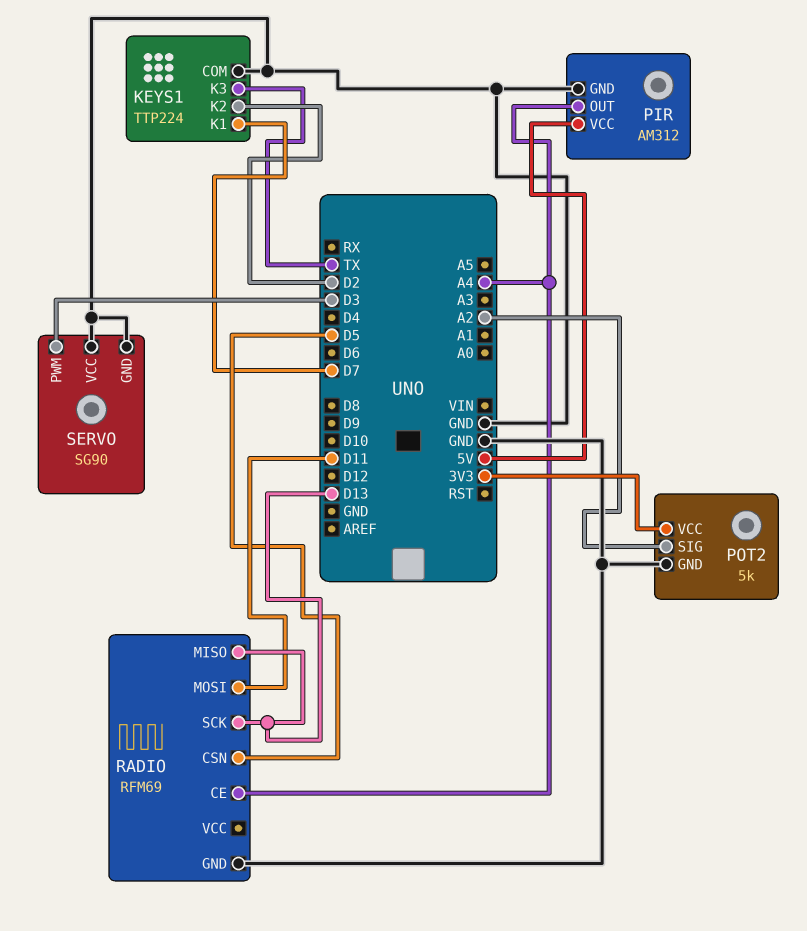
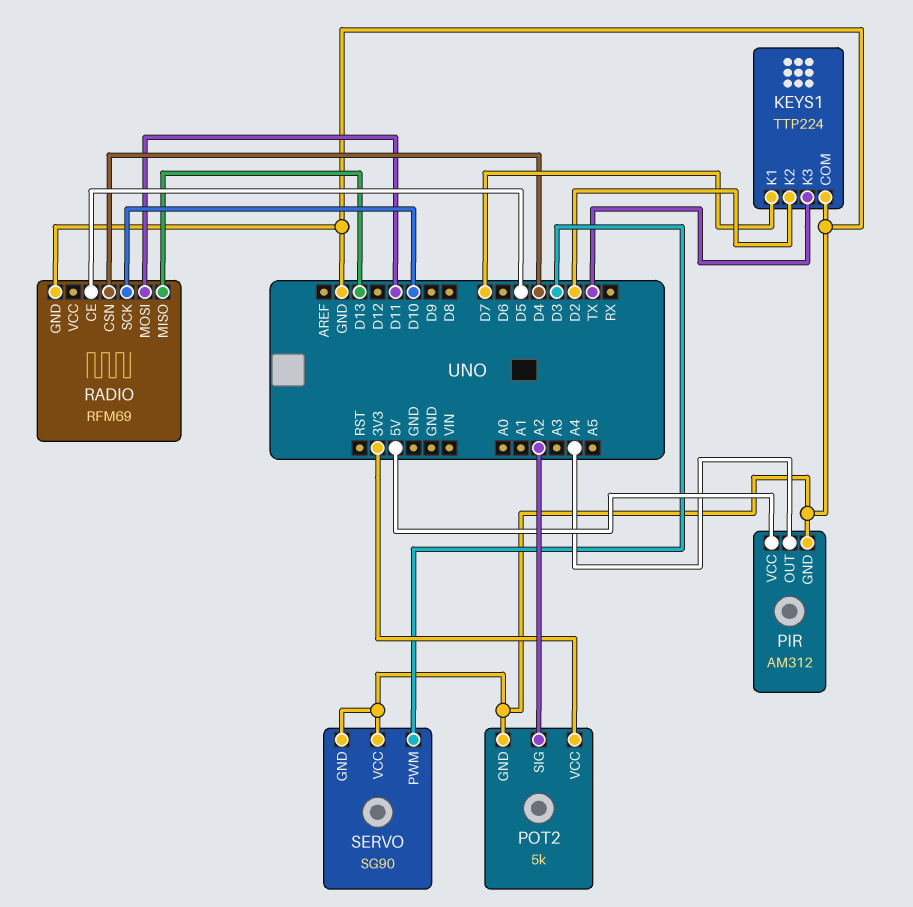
RADIO pin CE: A4 -> D5
RADIO pin CSN: D5 -> D4
RADIO pin SCK: D13 -> D10

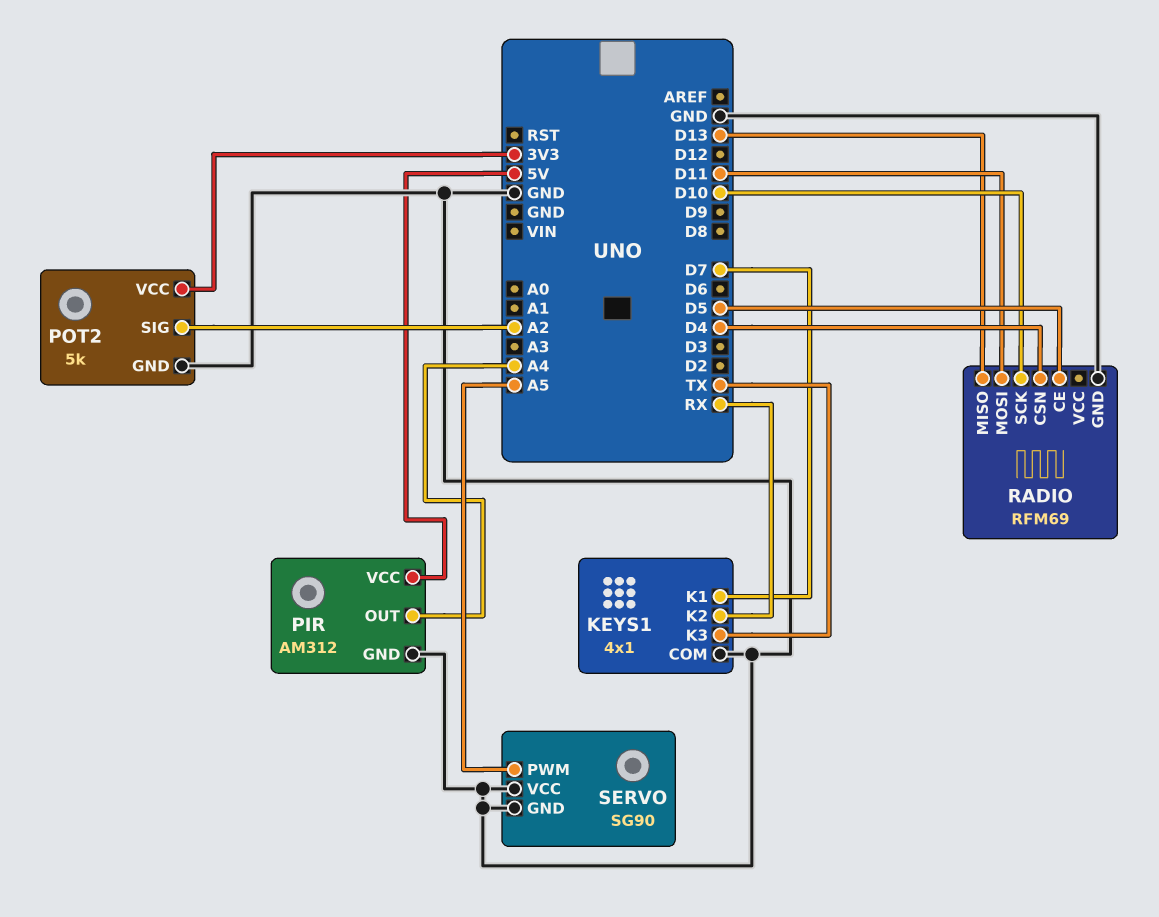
KEYS1: TTP224 -> 4x1
KEYS1 pin K2: D2 -> RX
SERVO pin PWM: D3 -> A5

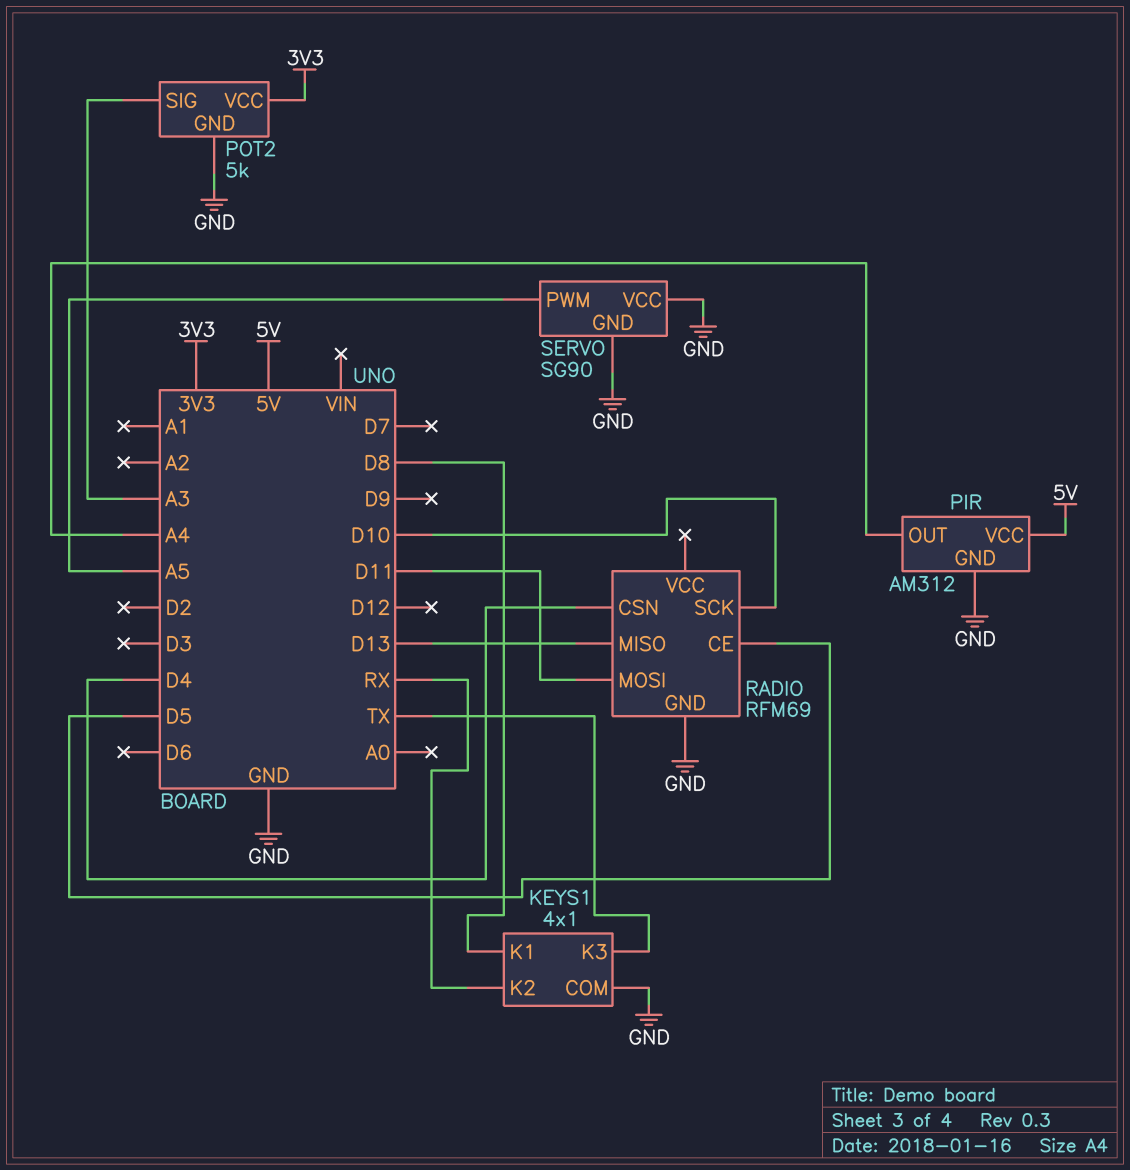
KEYS1 pin K1: D7 -> D8
POT2 pin SIG: A2 -> A3

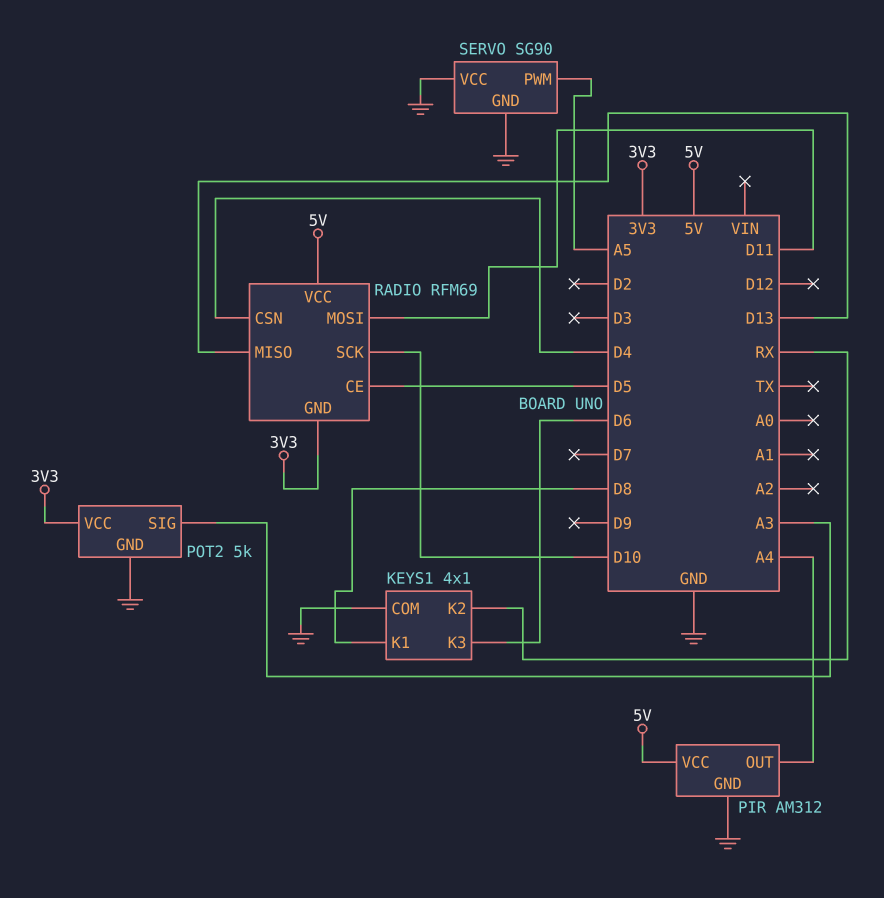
KEYS1 pin K3: TX -> D6
RADIO pin GND: GND -> 3V3
RADIO pin VCC: none -> 5V

